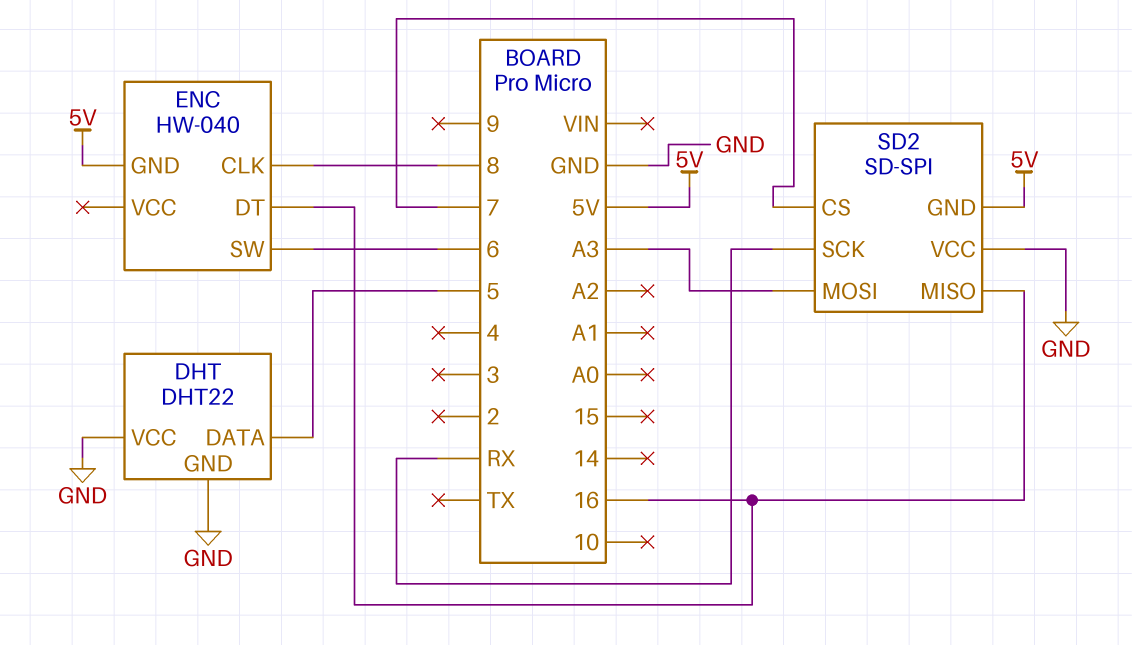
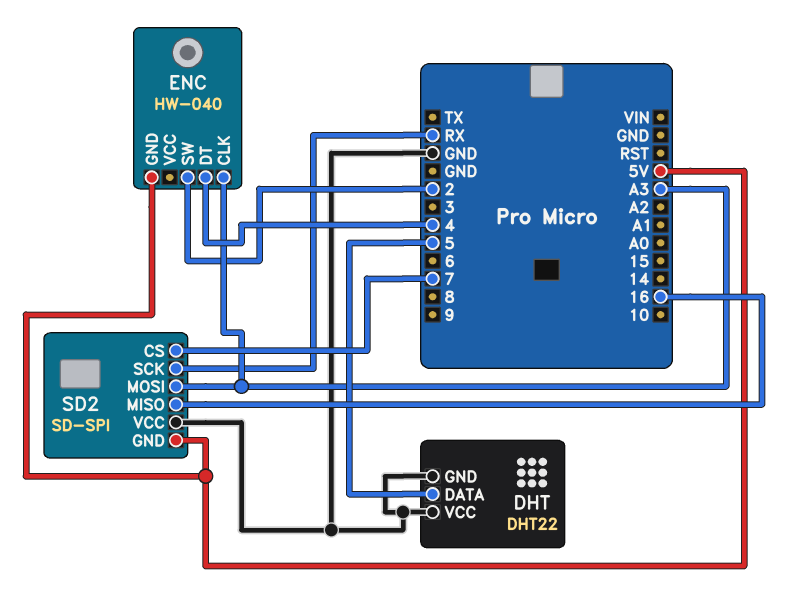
ENC pin CLK: 8 -> A3
ENC pin DT: 16 -> 4
ENC pin SW: 6 -> 2

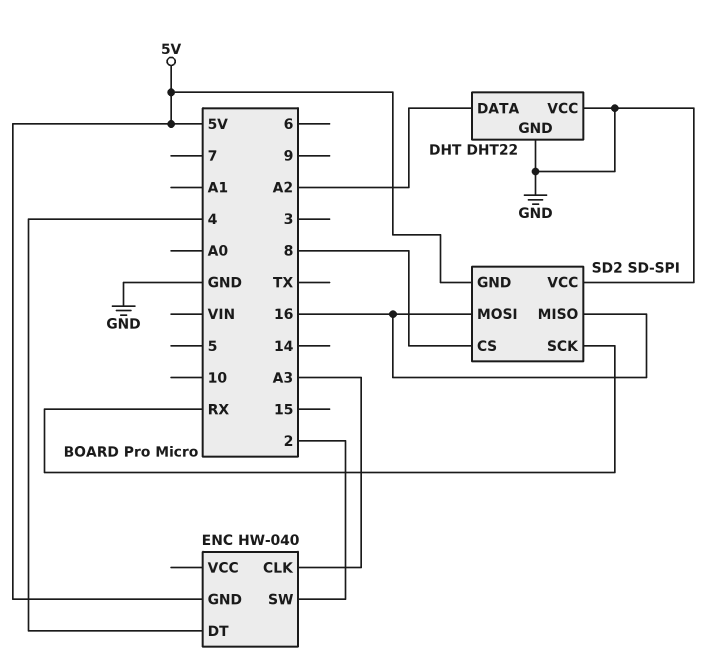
DHT pin DATA: 5 -> A2
SD2 pin CS: 7 -> 8
SD2 pin MOSI: A3 -> 16

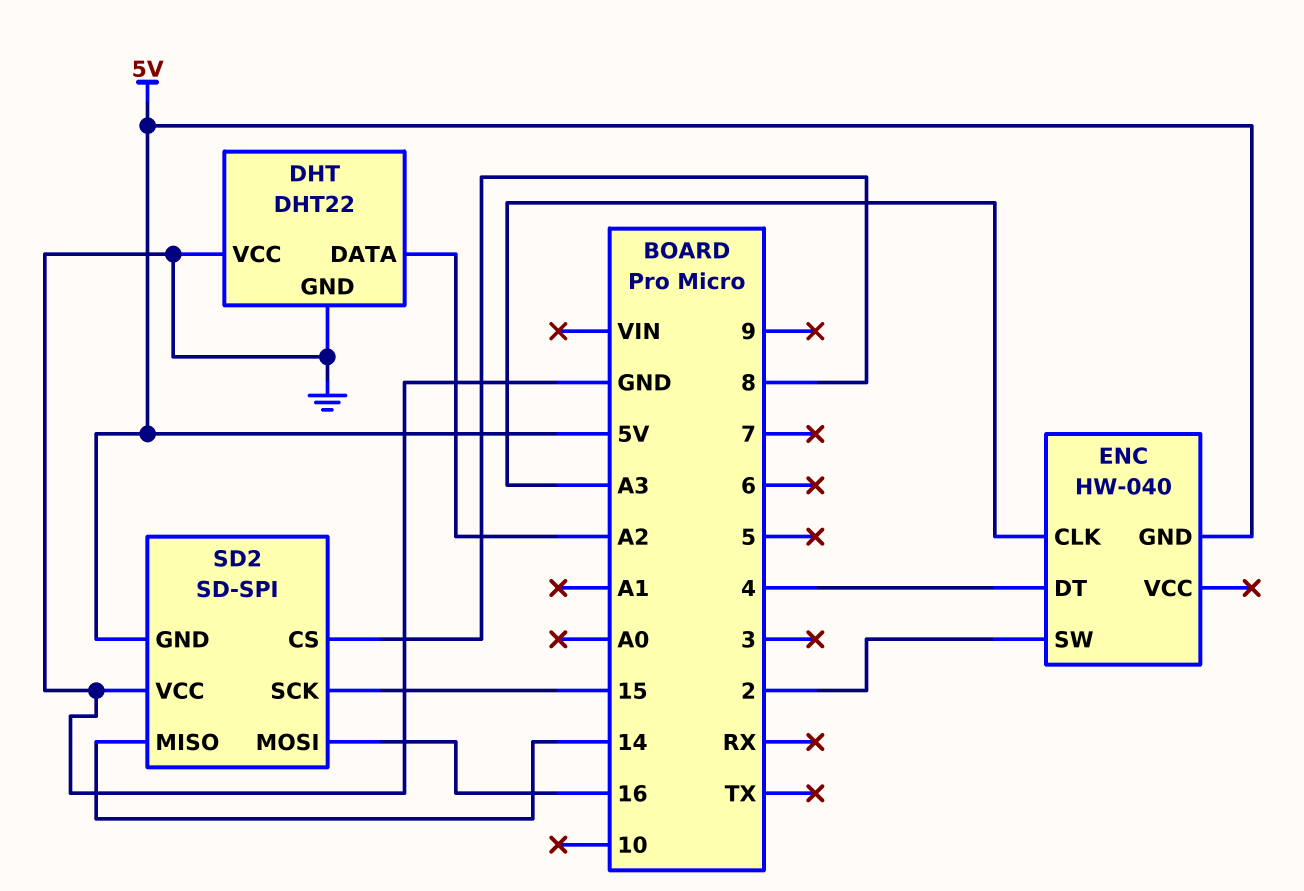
SD2 pin MISO: 16 -> 14
SD2 pin SCK: RX -> 15

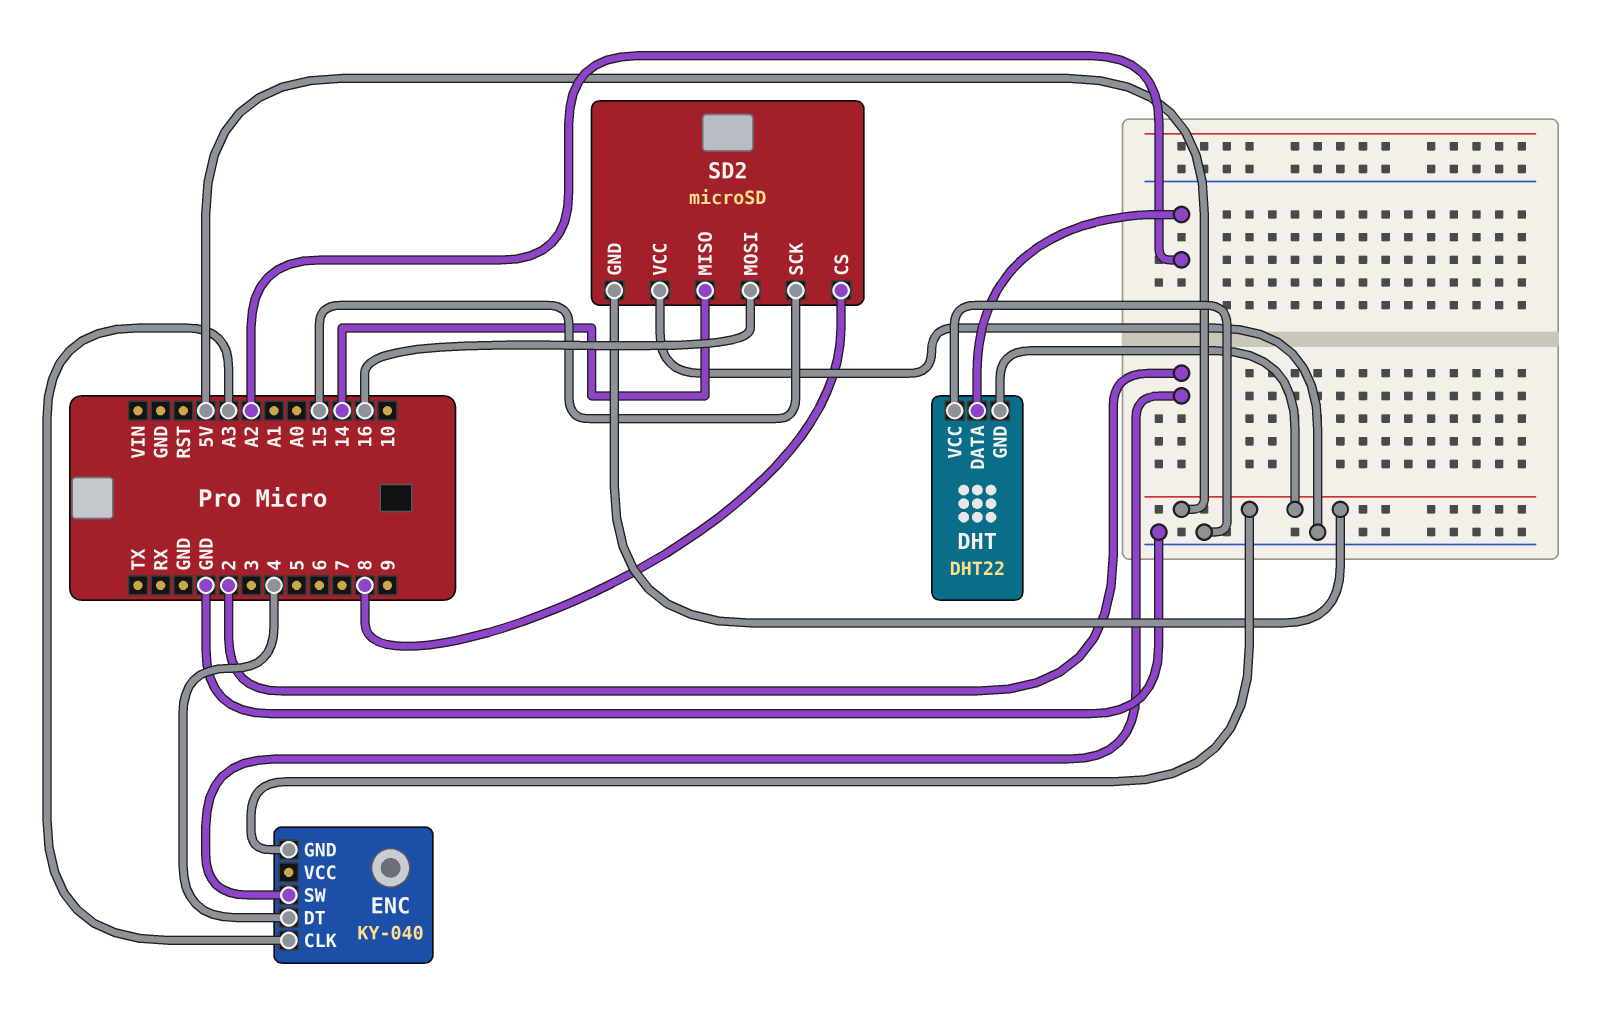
DHT pin GND: GND -> 5V
ENC: HW-040 -> KY-040
SD2: SD-SPI -> microSD

